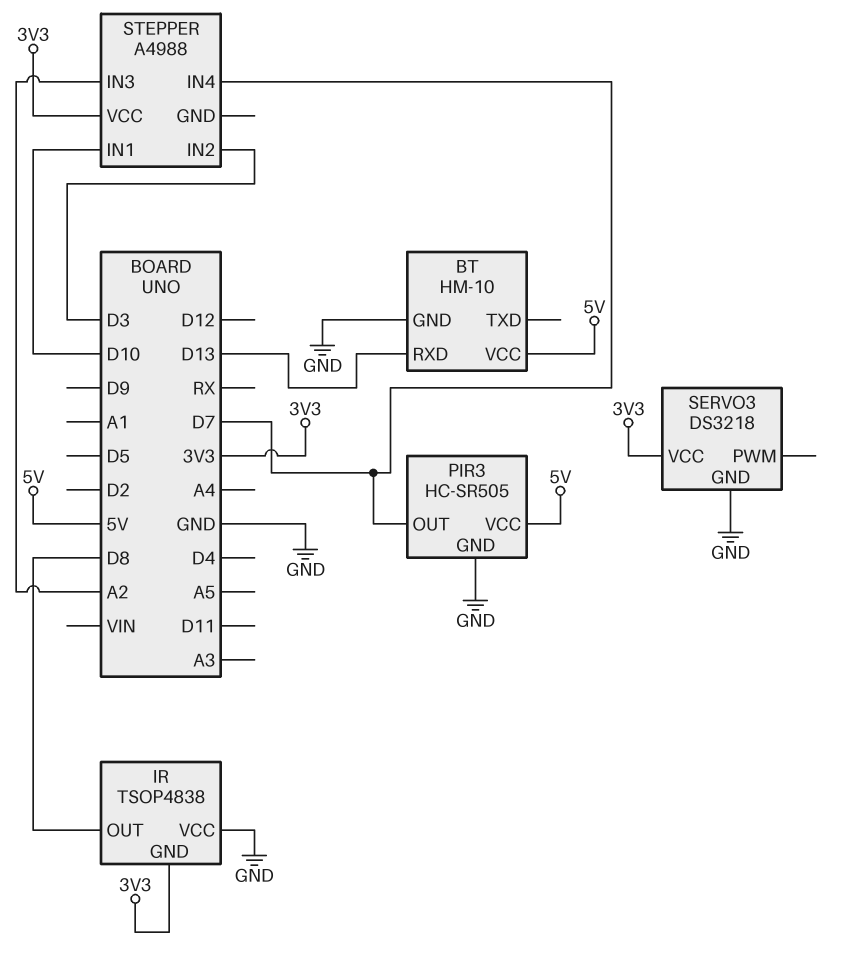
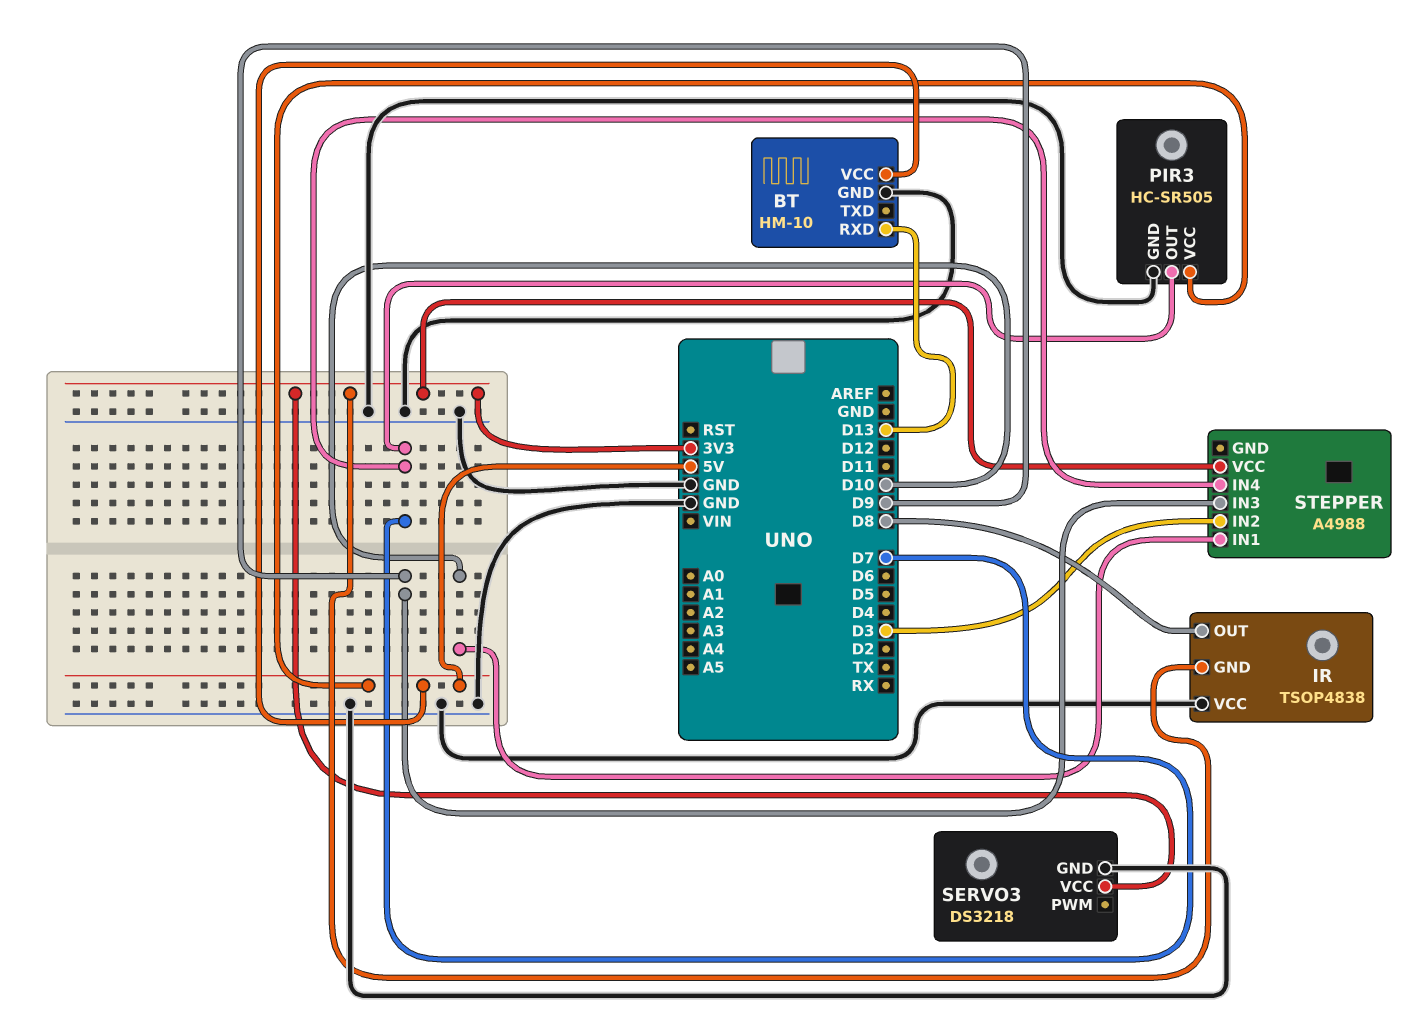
STEPPER pin IN3: A2 -> D9

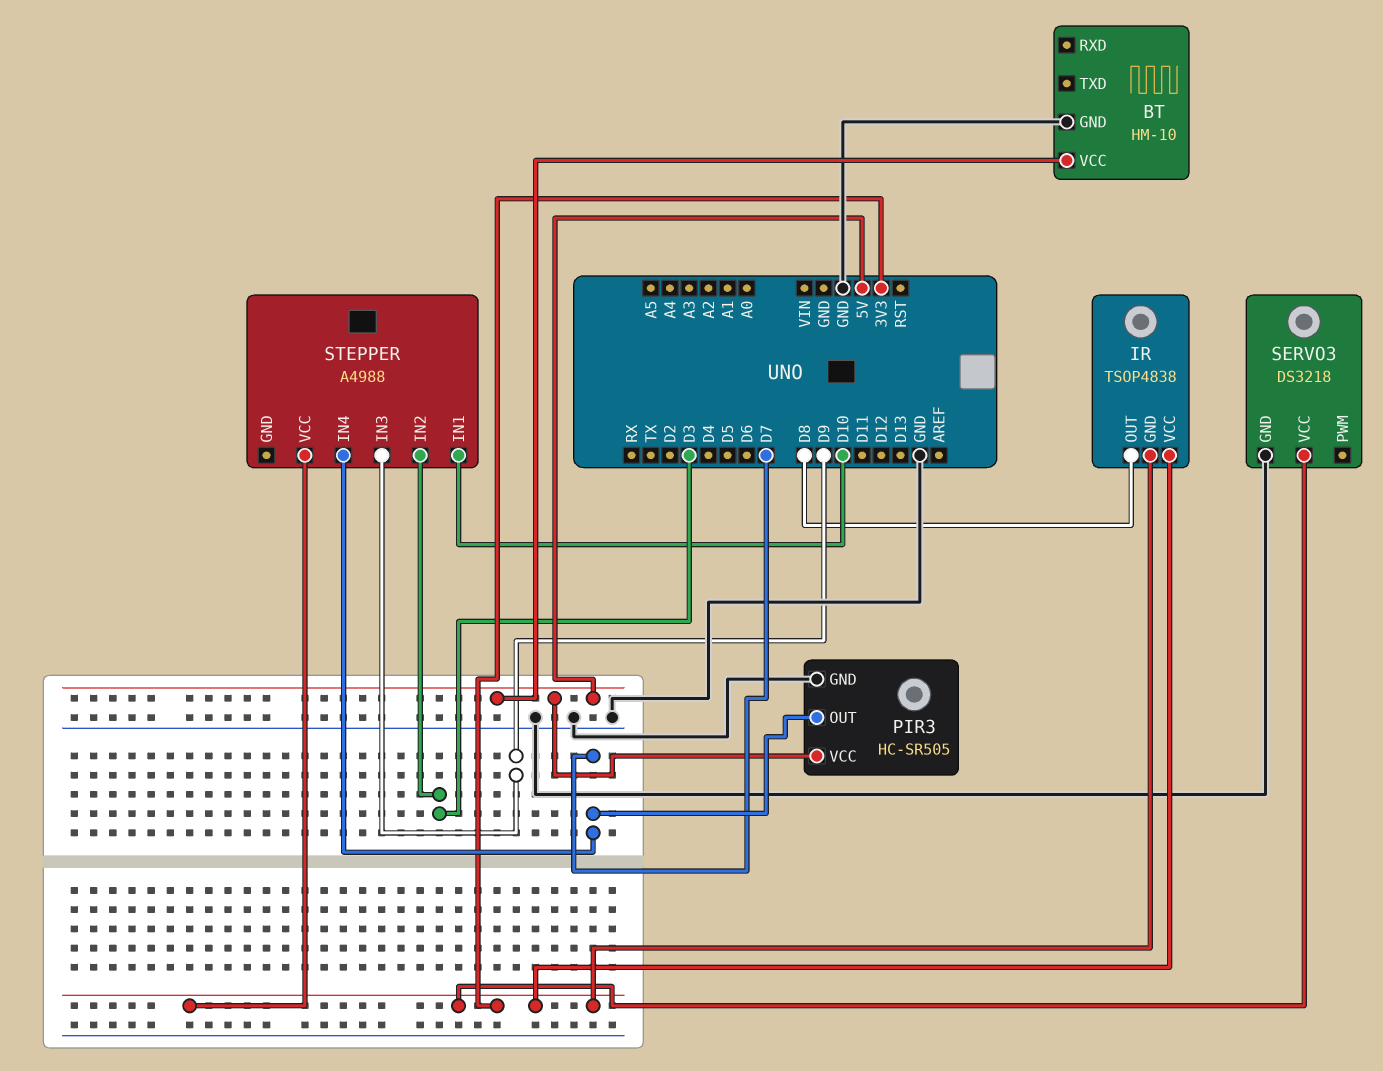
BT pin RXD: D13 -> none
IR pin VCC: GND -> 3V3

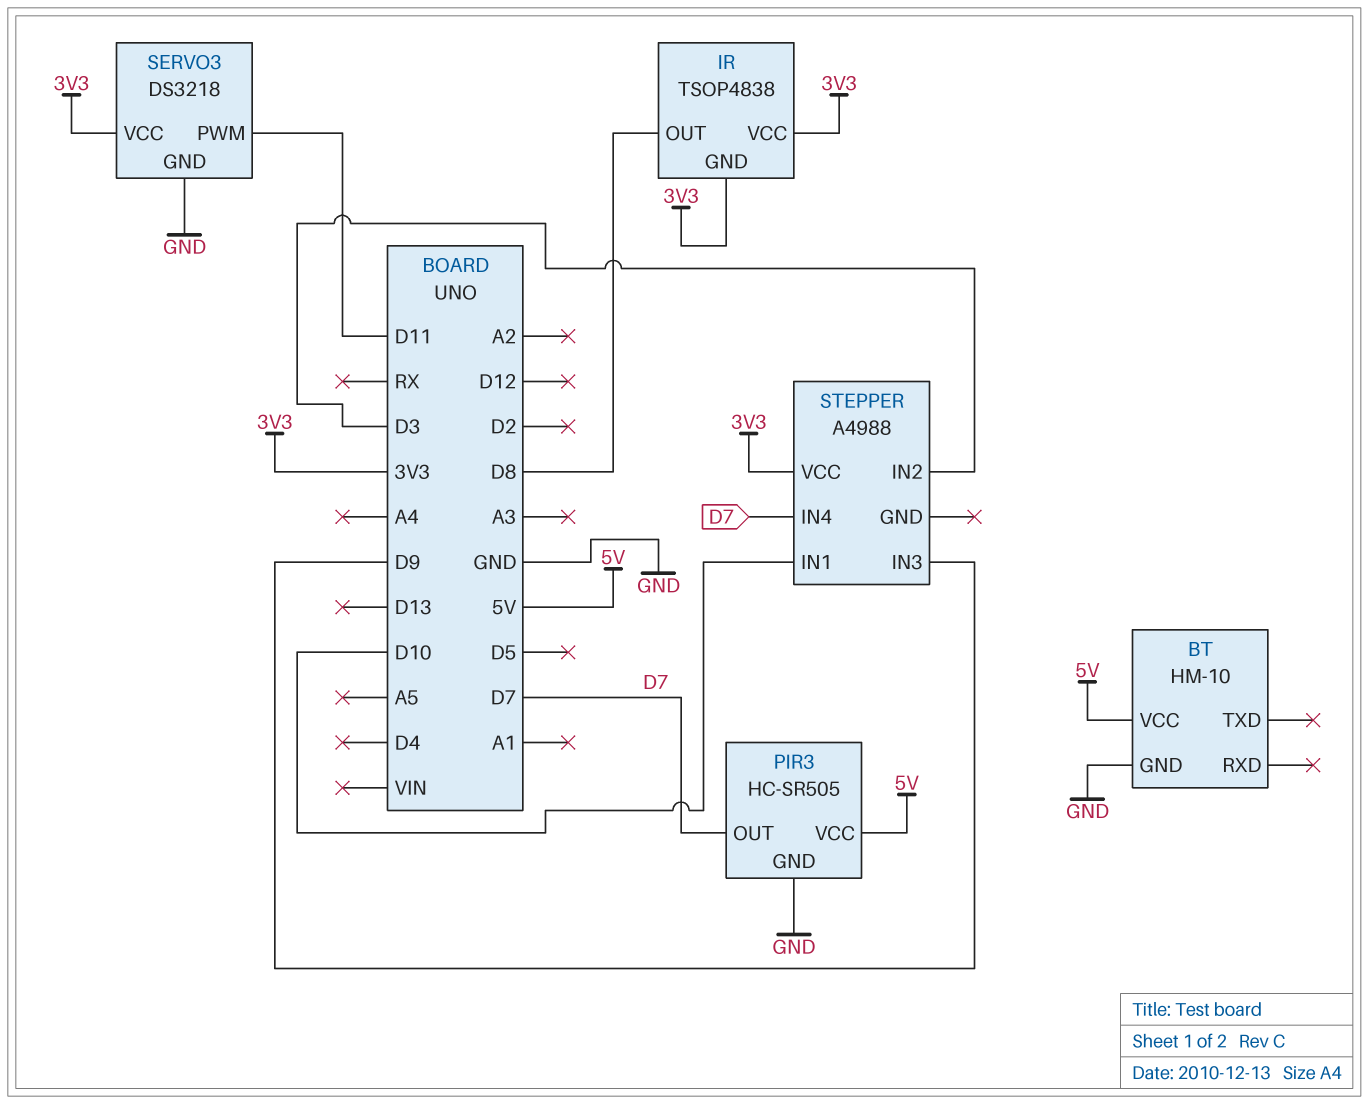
SERVO3 pin PWM: none -> D11

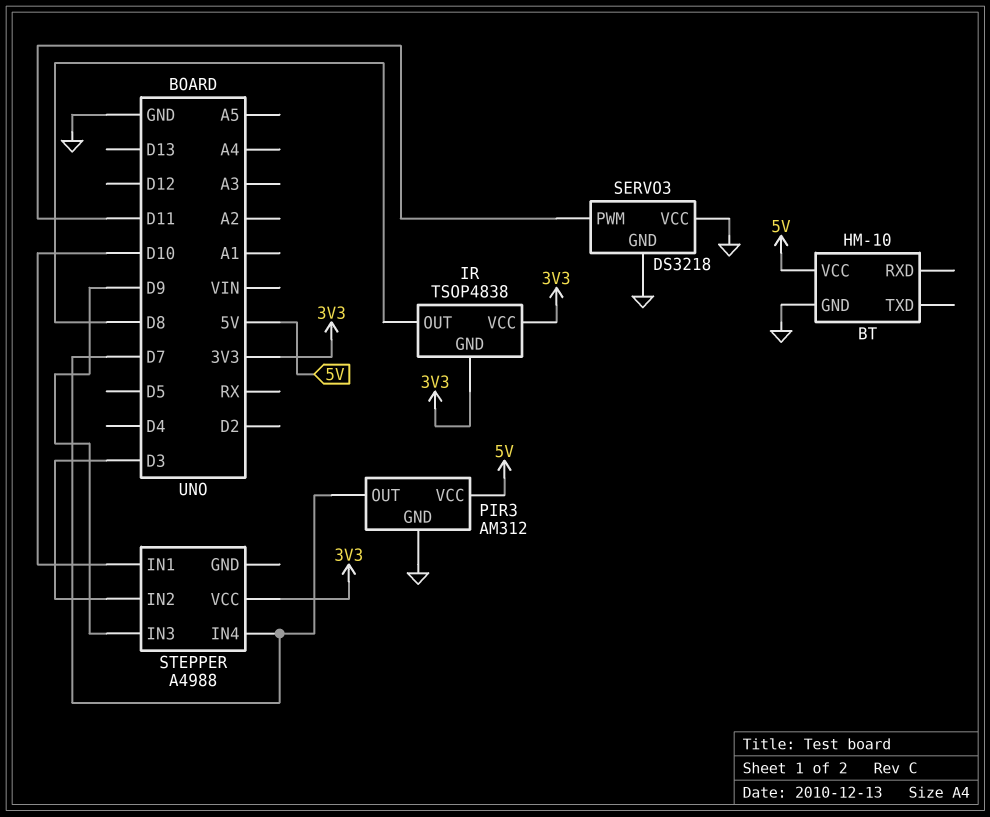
PIR3: HC-SR505 -> AM312
SERVO3 pin VCC: 3V3 -> GND

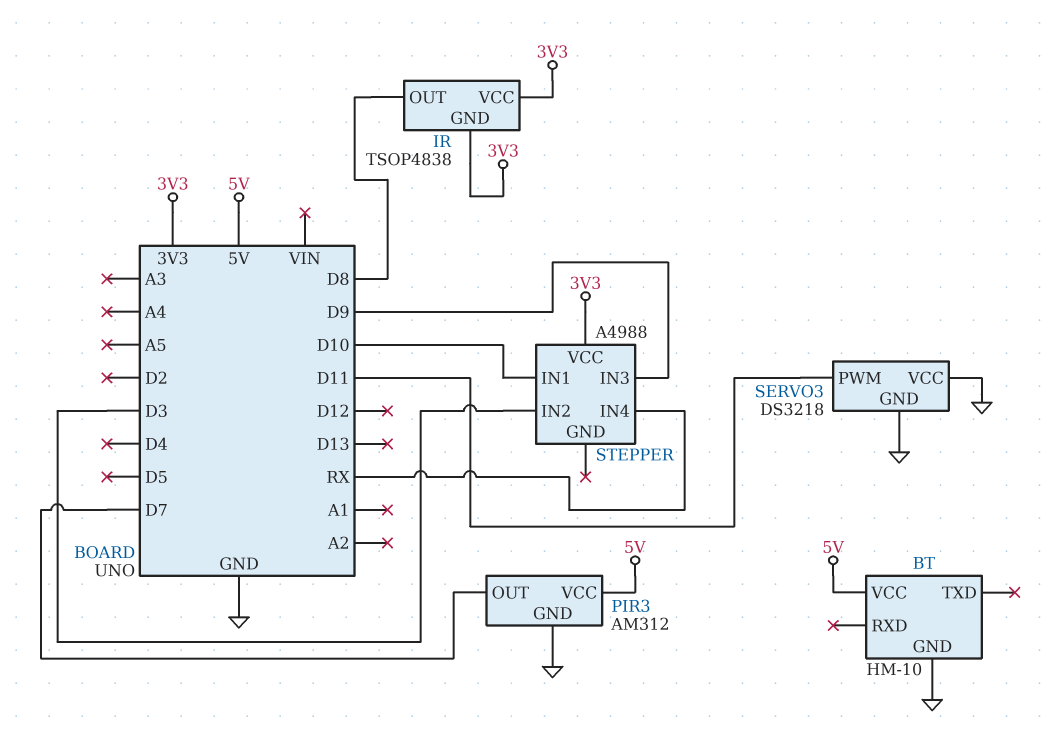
STEPPER pin IN4: D7 -> RX

